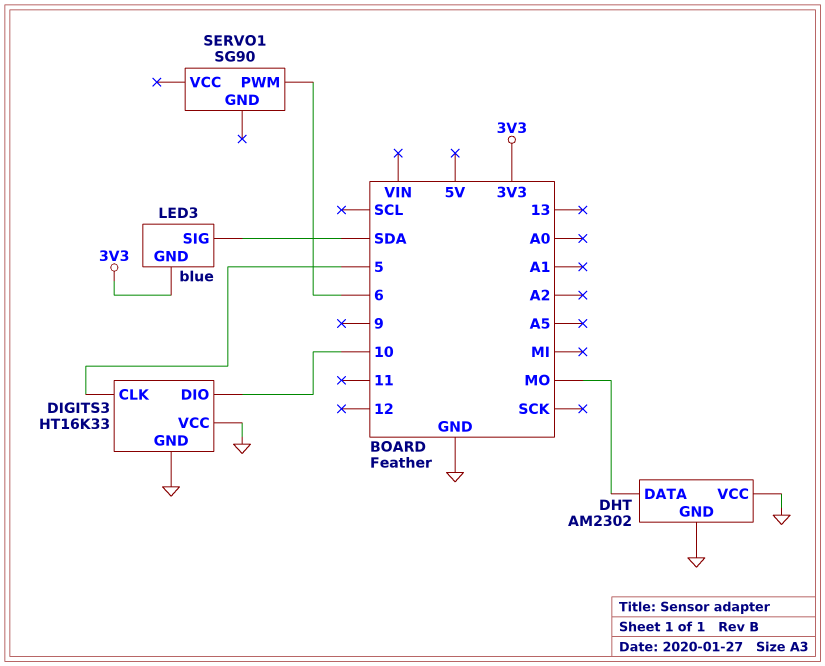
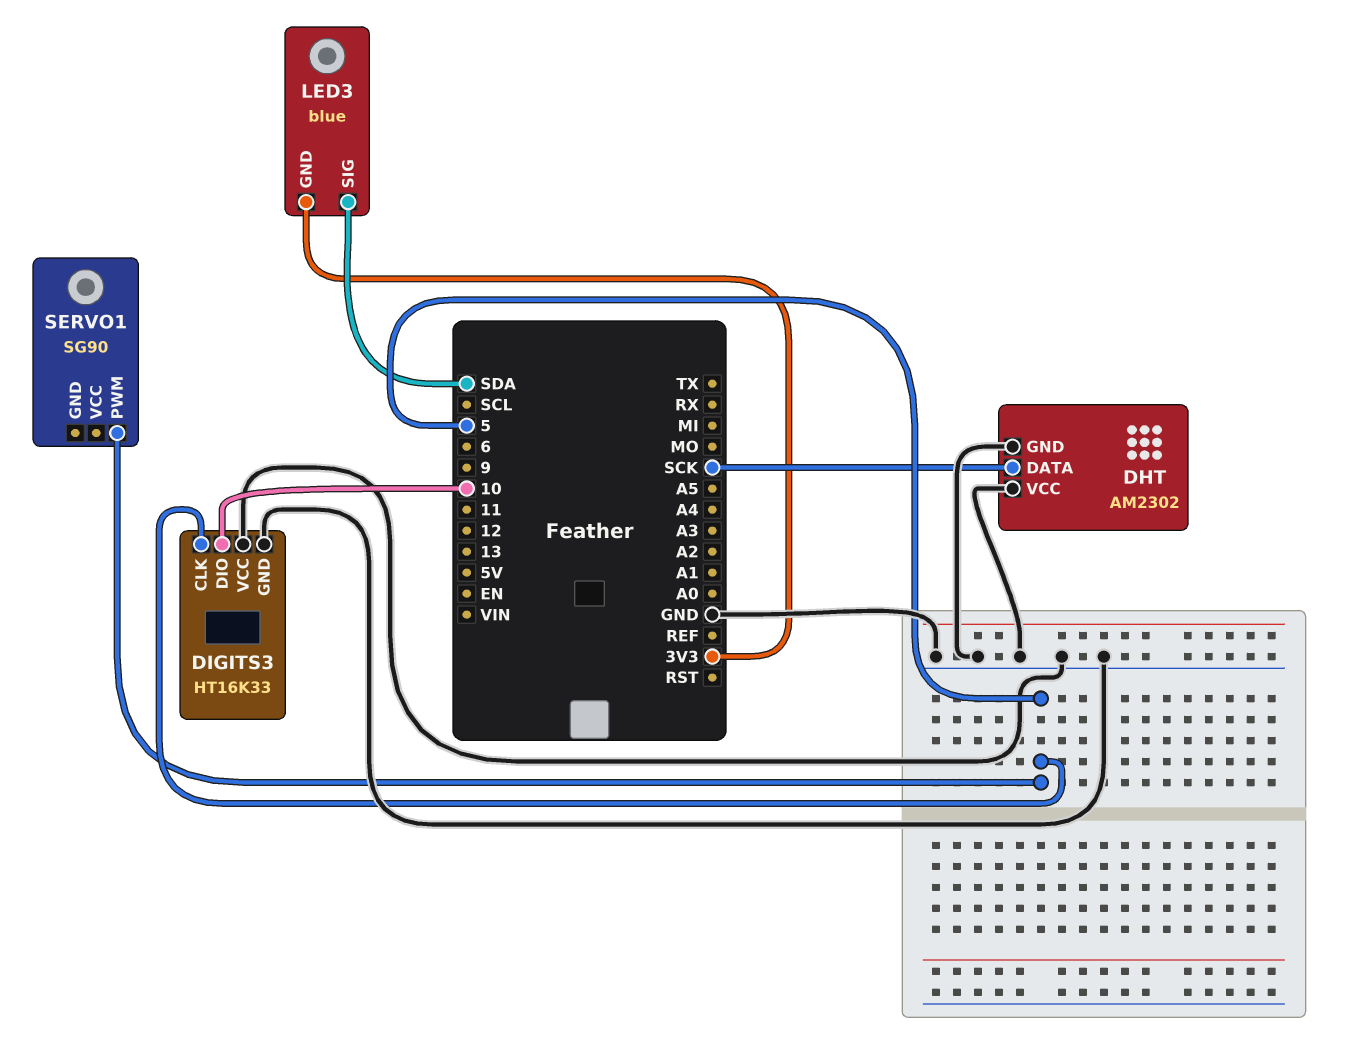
DHT pin DATA: MO -> SCK
SERVO1 pin PWM: 6 -> 5

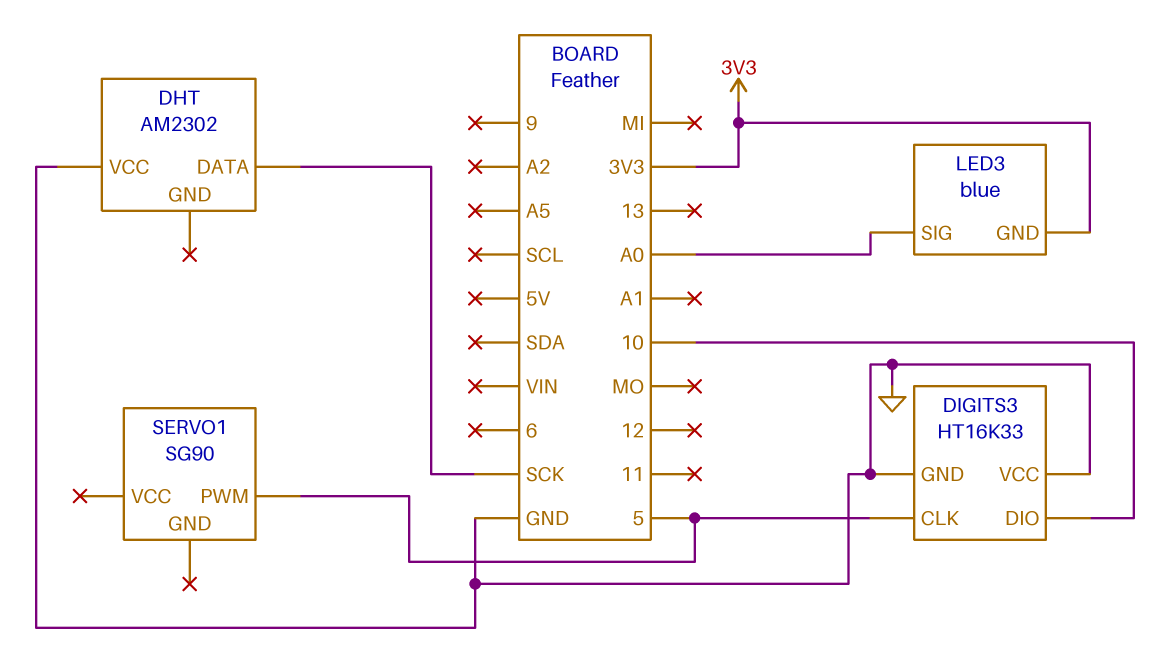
DHT pin GND: GND -> none
LED3 pin SIG: SDA -> A0

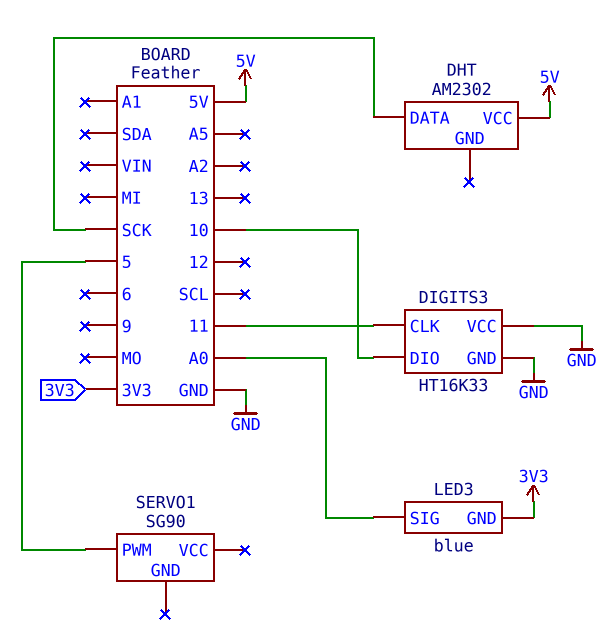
DHT pin VCC: GND -> 5V
DIGITS3 pin CLK: 5 -> 11

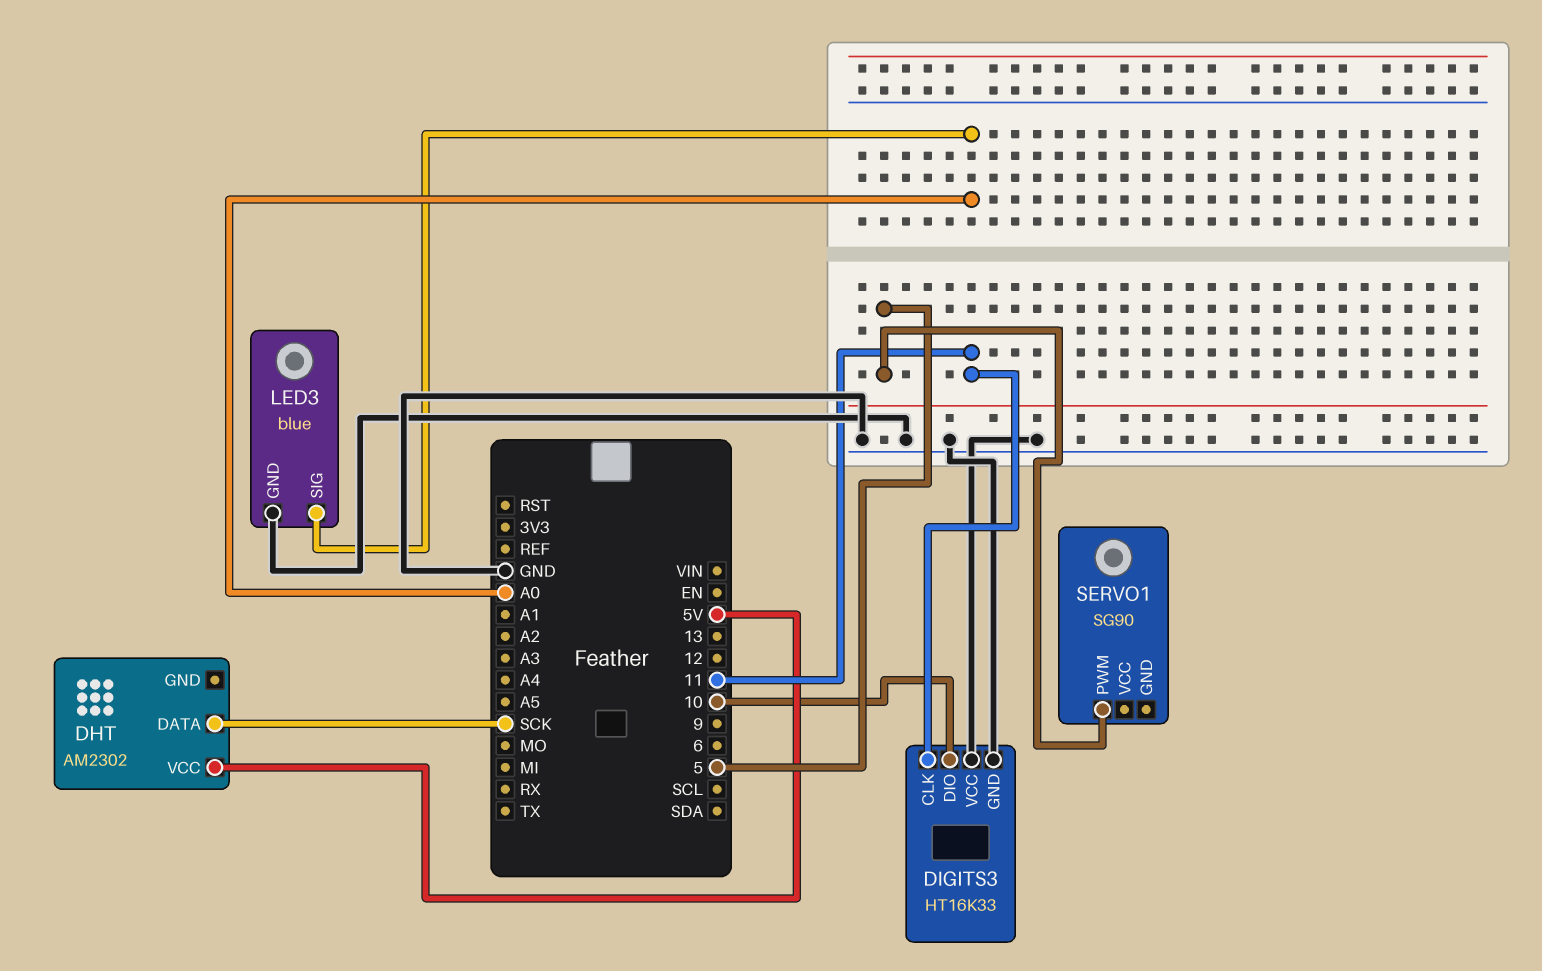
LED3 pin GND: 3V3 -> GND

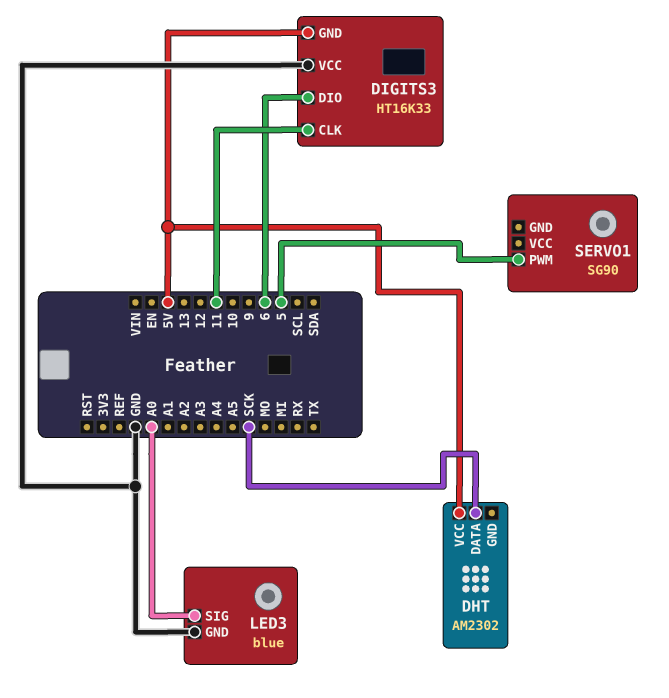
DIGITS3 pin DIO: 10 -> 6
DIGITS3 pin GND: GND -> 5V

